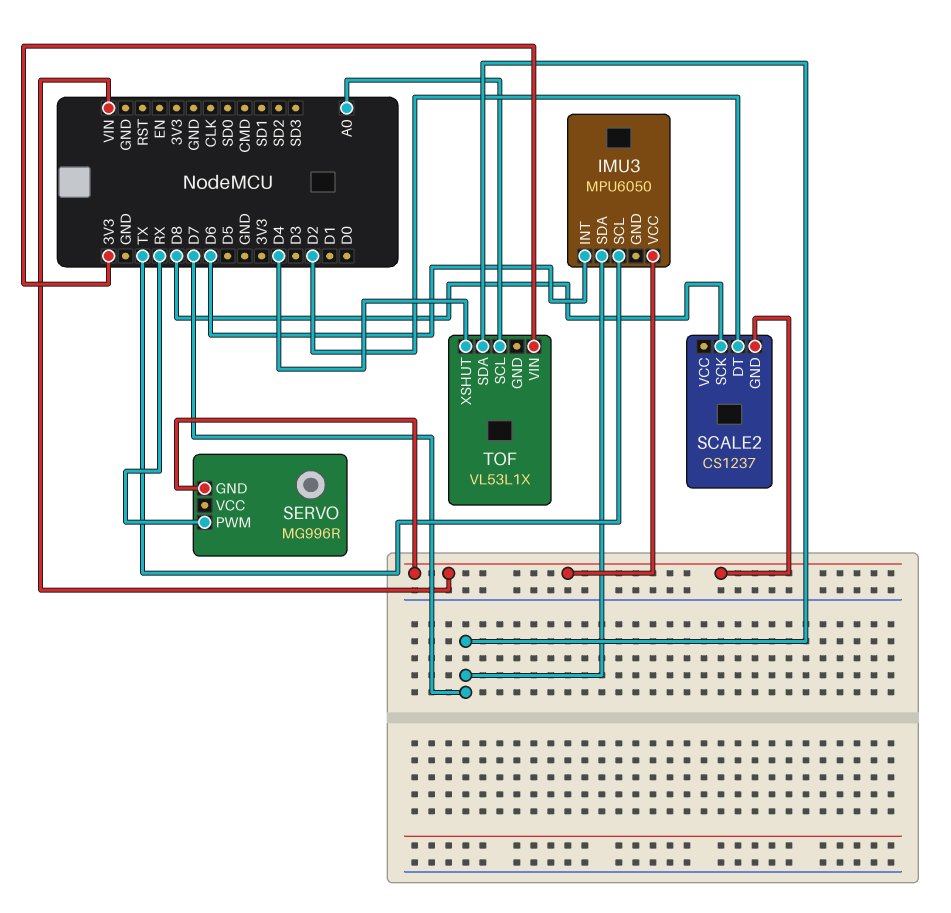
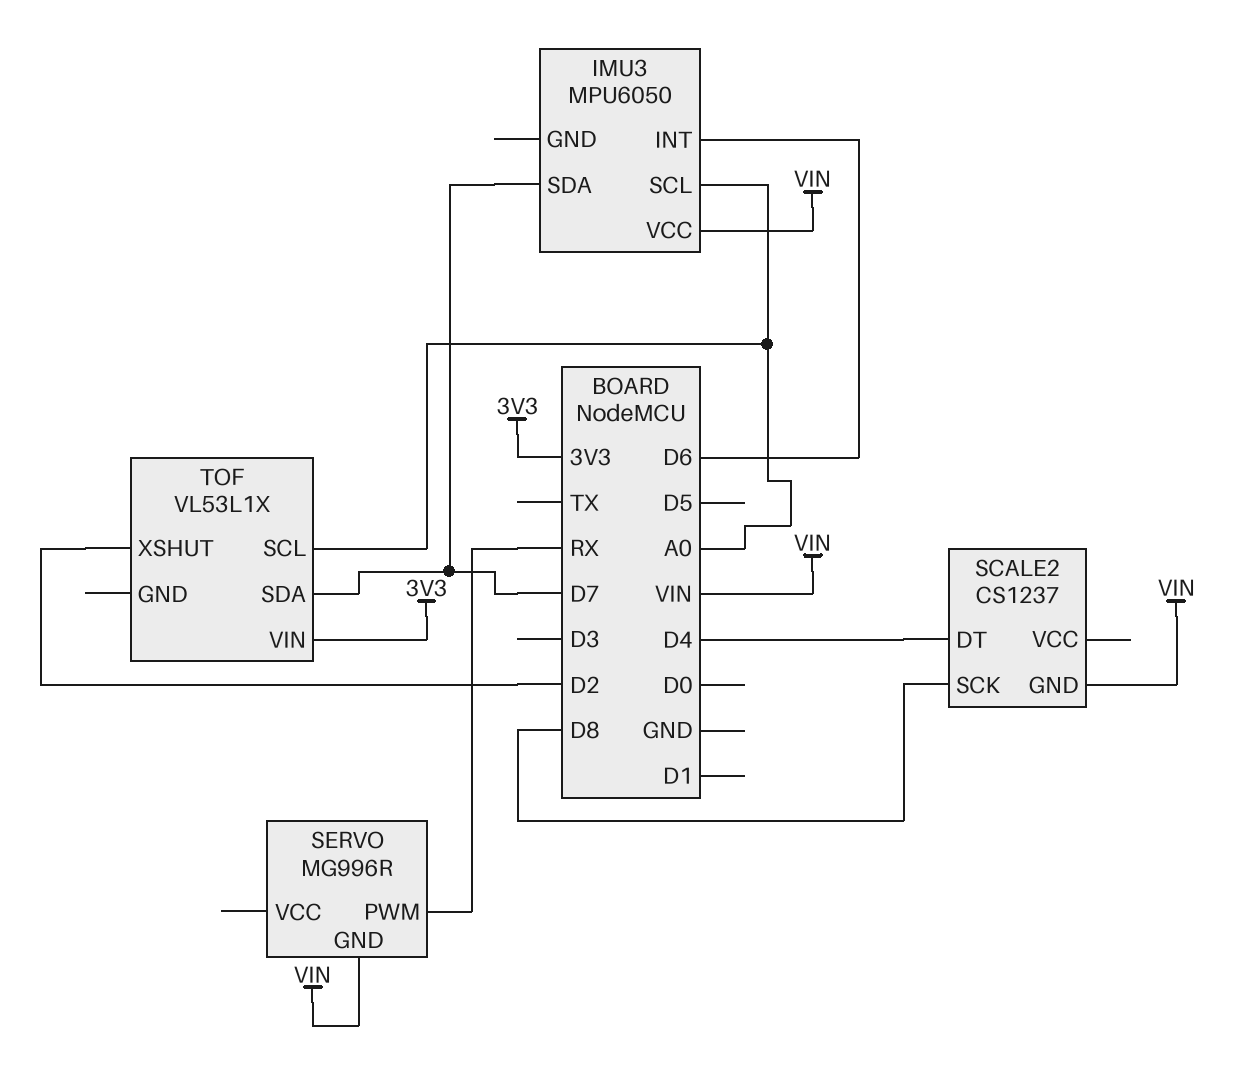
IMU3 pin SCL: TX -> A0
SCALE2 pin DT: D2 -> D4
TOF pin XSHUT: D4 -> D2

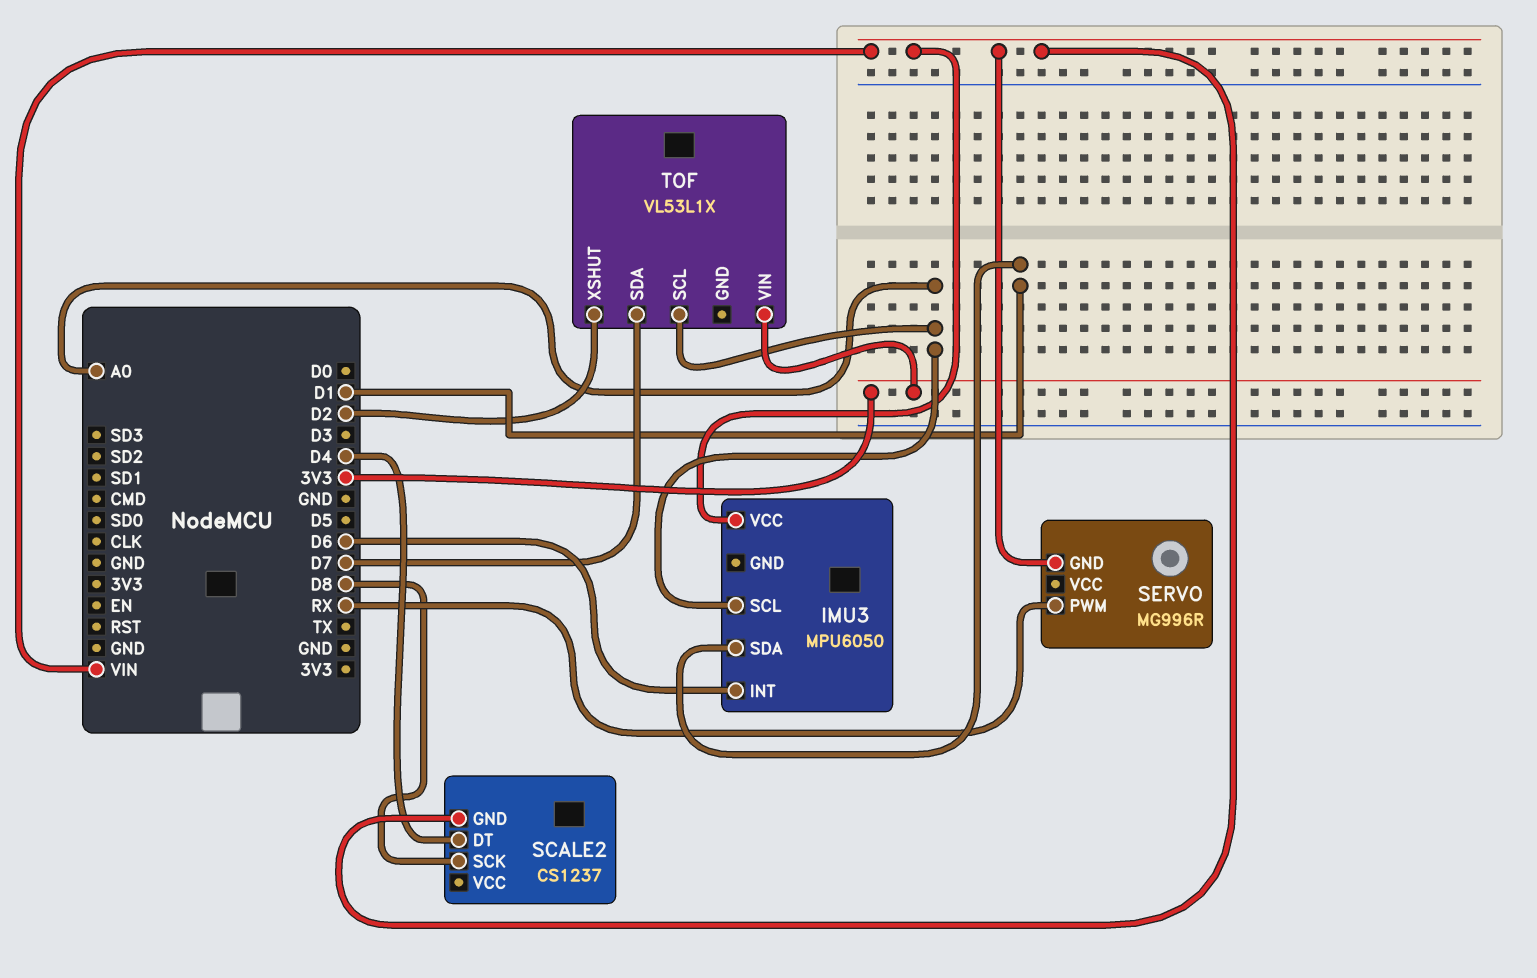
IMU3 pin SDA: D7 -> D1

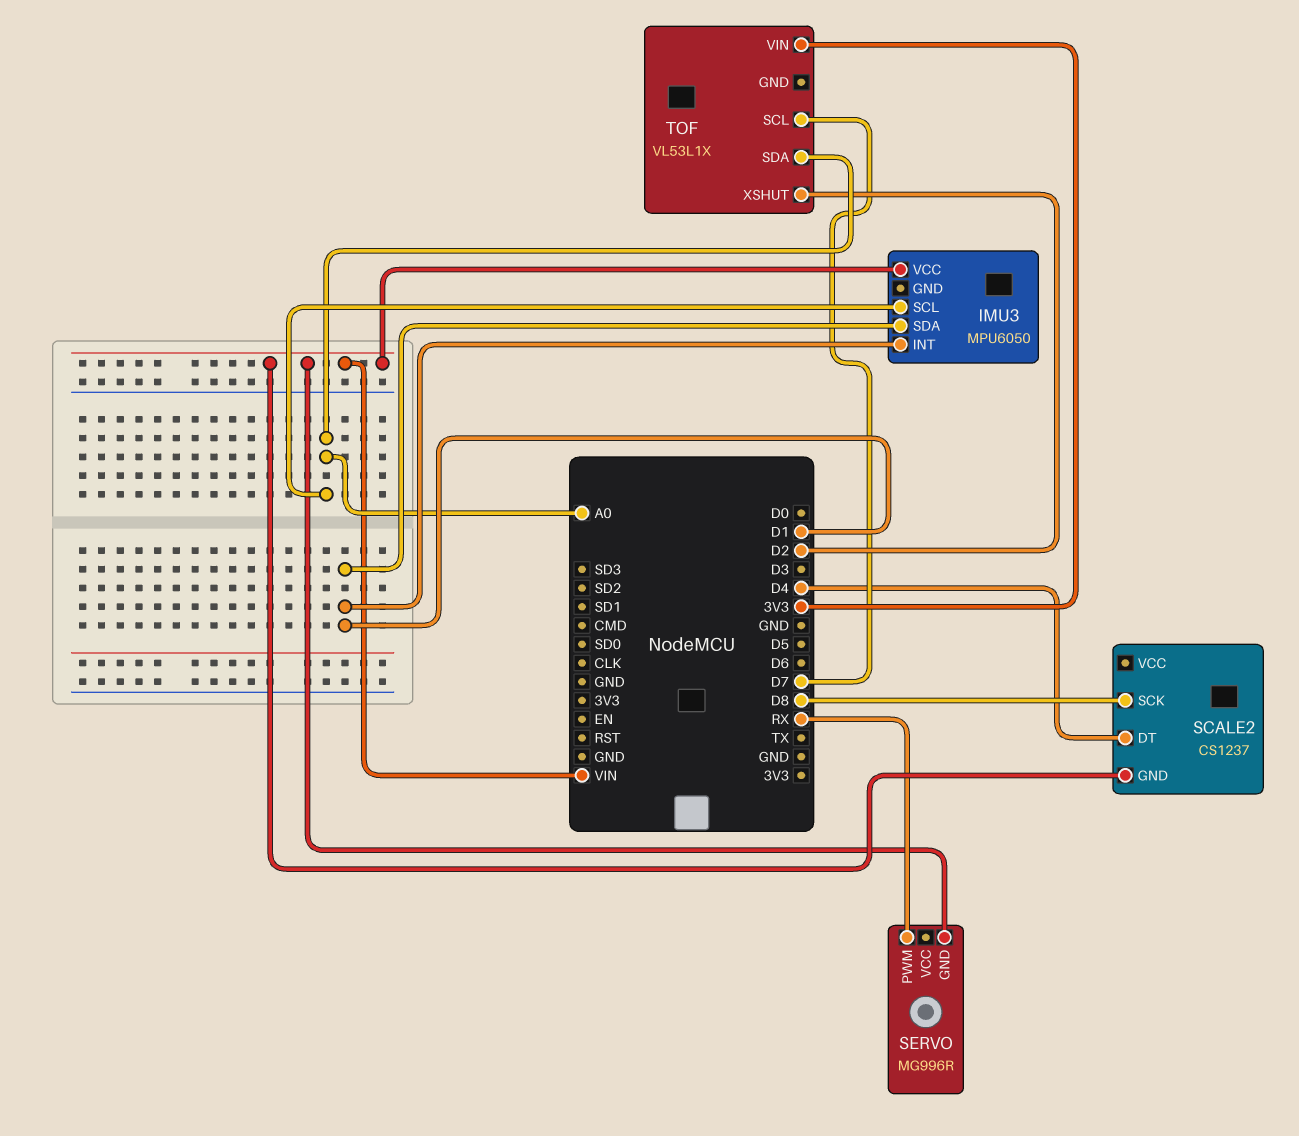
IMU3 pin INT: D6 -> D1
TOF pin SCL: A0 -> D7
TOF pin SDA: D7 -> A0

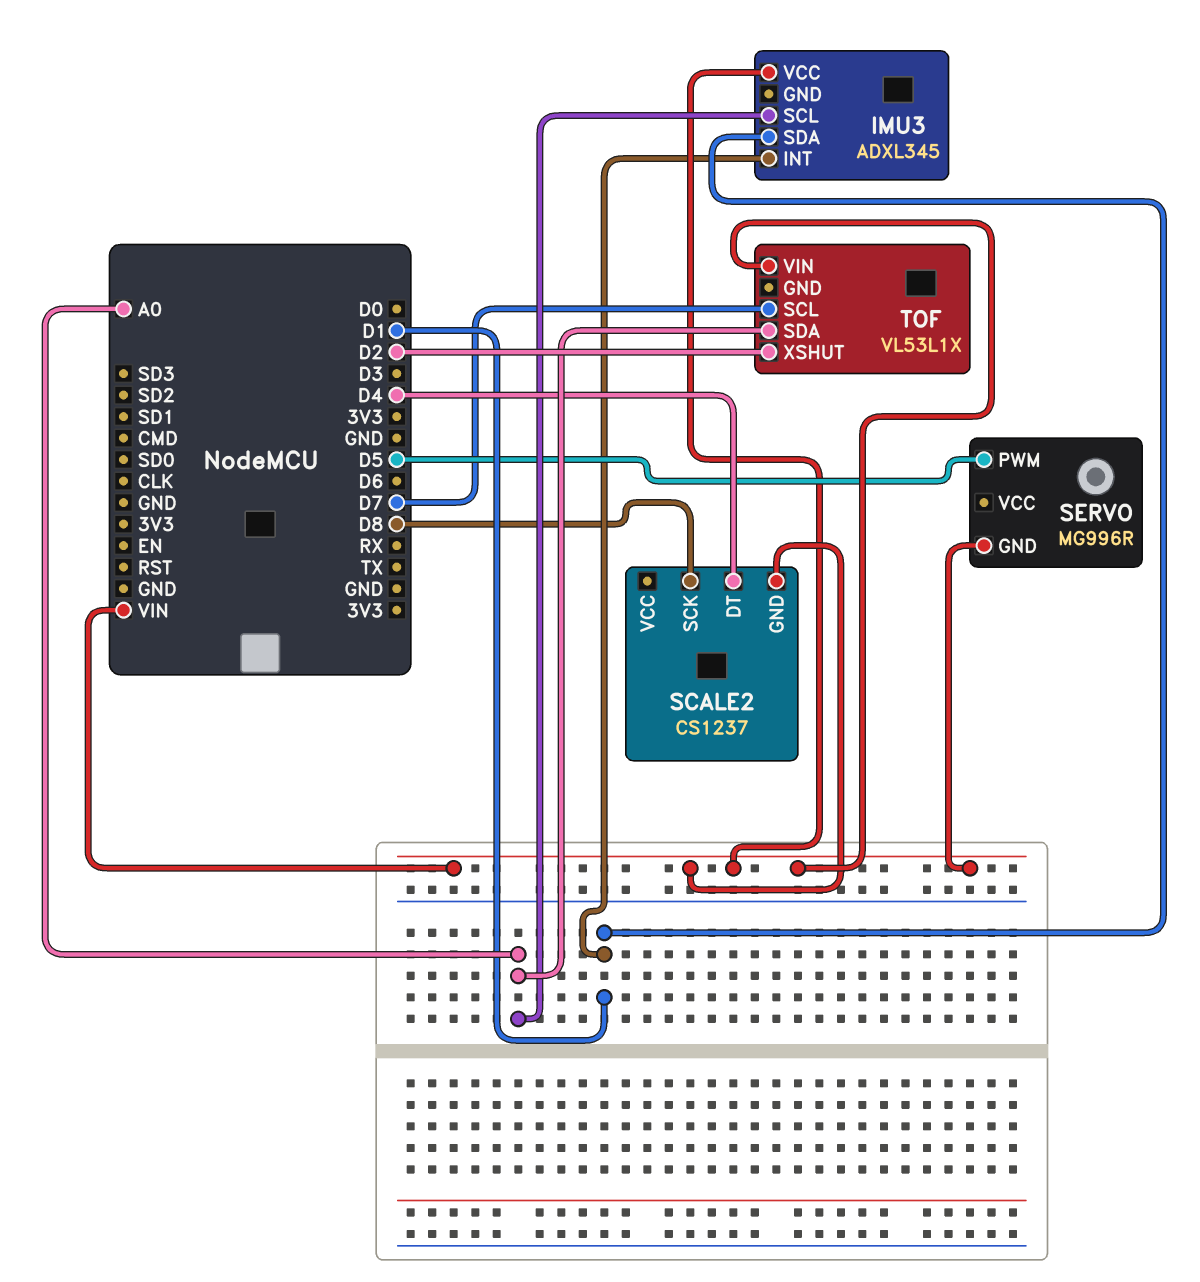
IMU3: MPU6050 -> ADXL345
SERVO pin PWM: RX -> D5
TOF pin VIN: 3V3 -> VIN

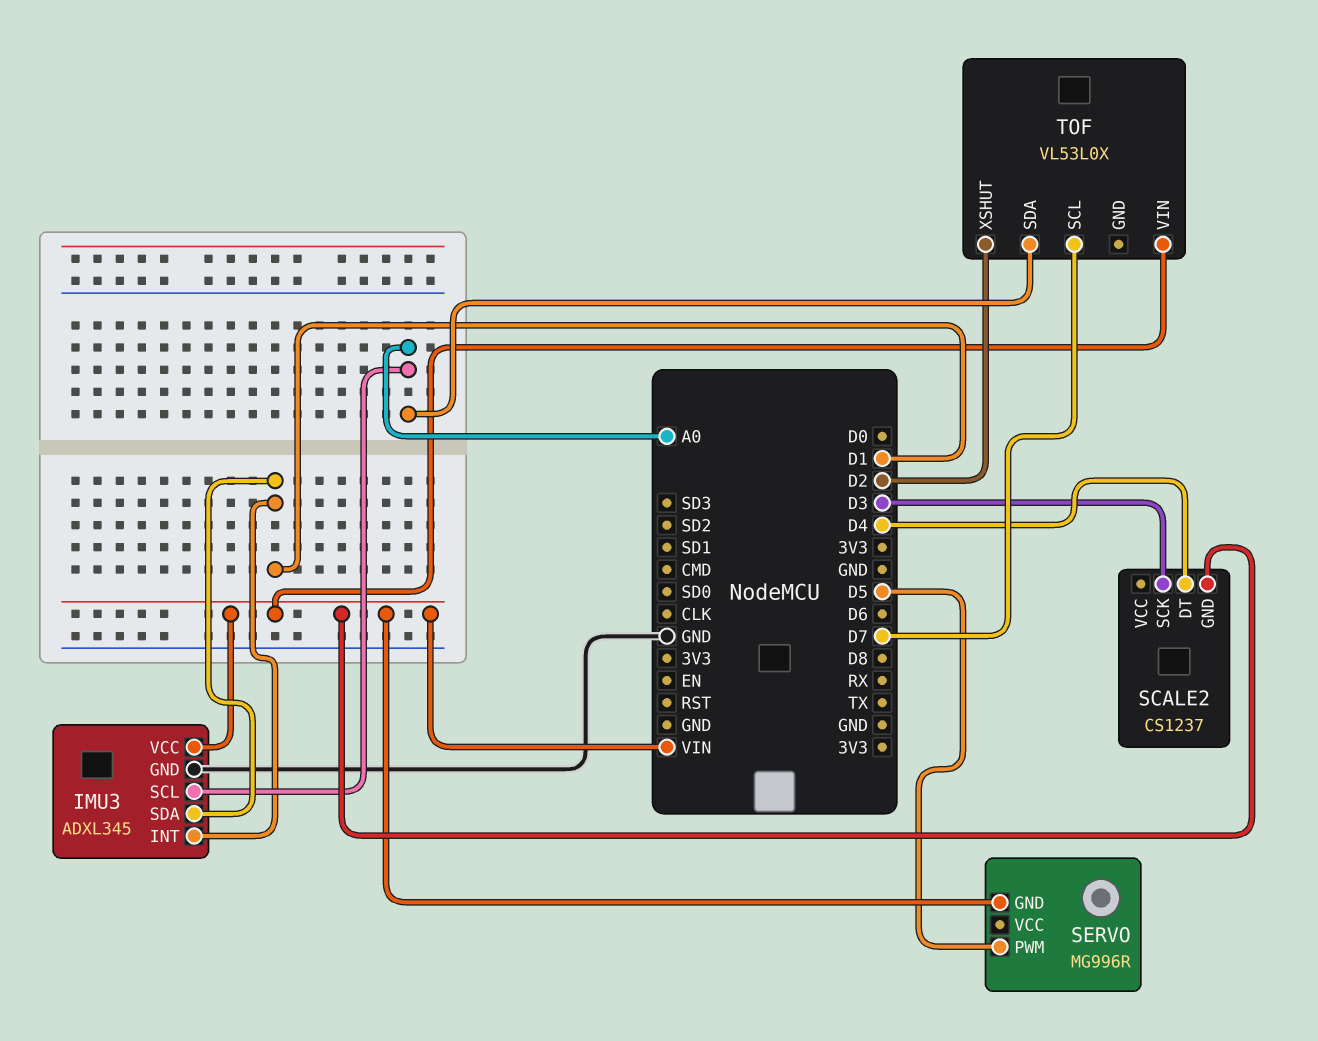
IMU3 pin GND: none -> GND
SCALE2 pin SCK: D8 -> D3
TOF: VL53L1X -> VL53L0X

